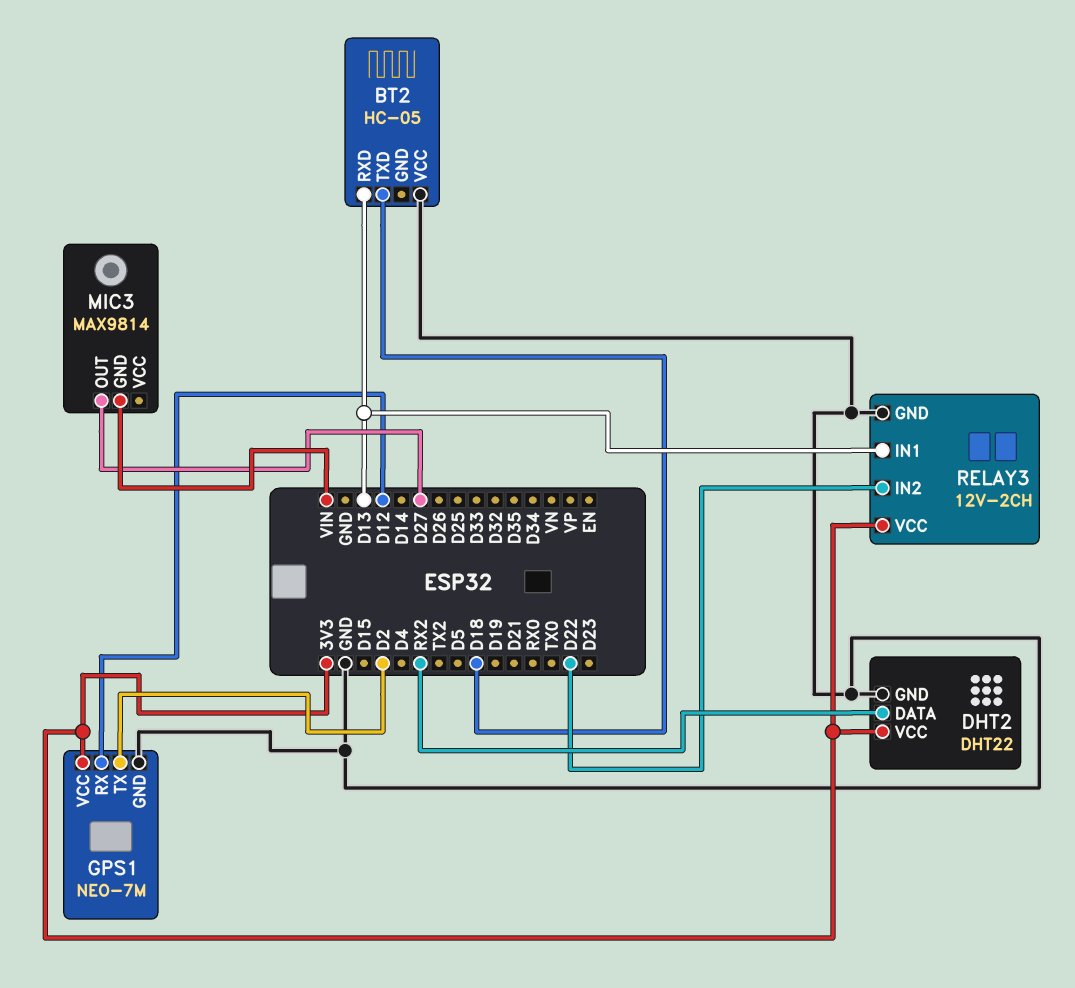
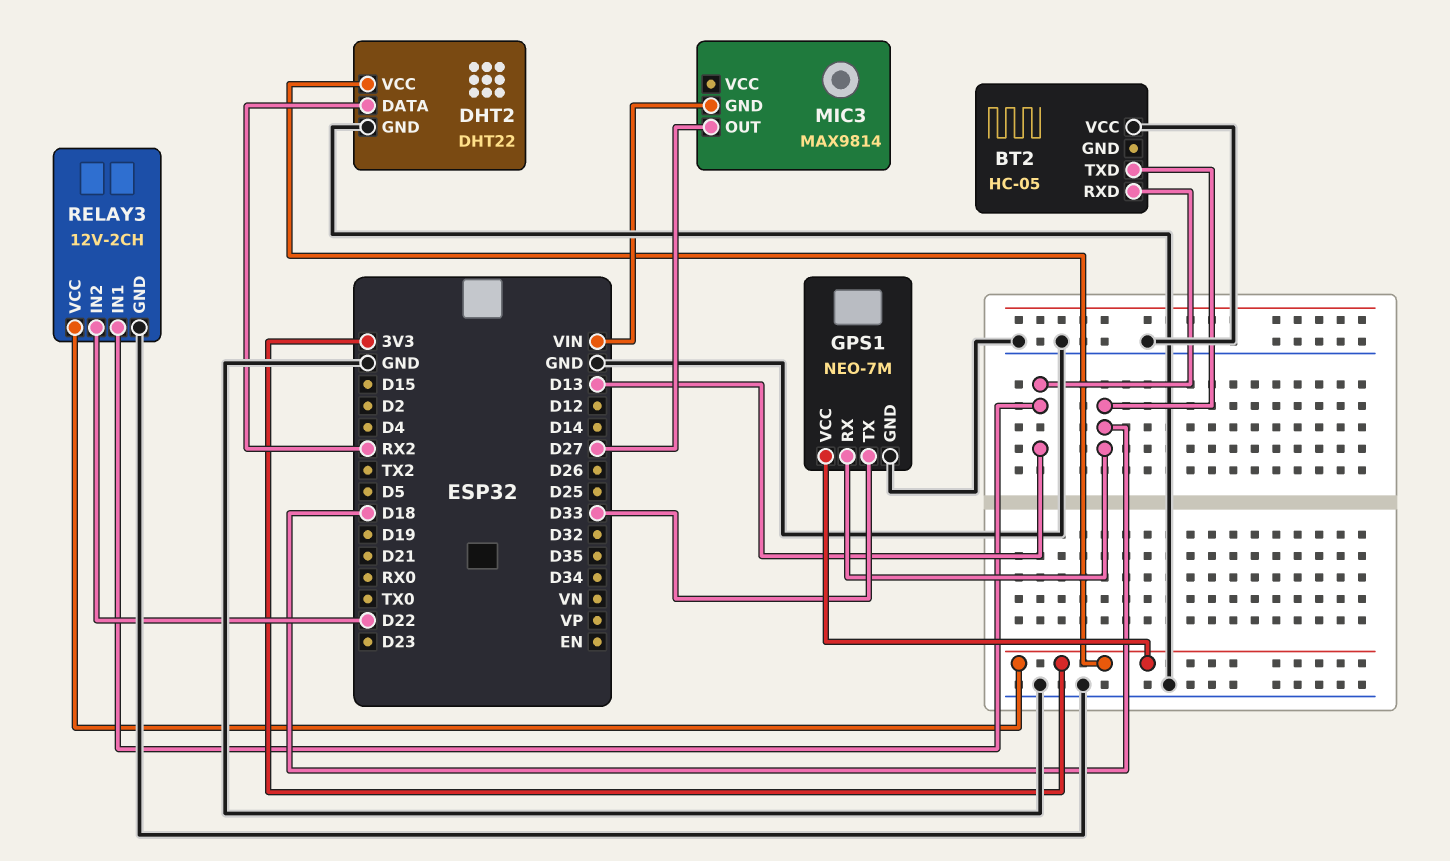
GPS1 pin RX: D12 -> D18
GPS1 pin TX: D2 -> D33

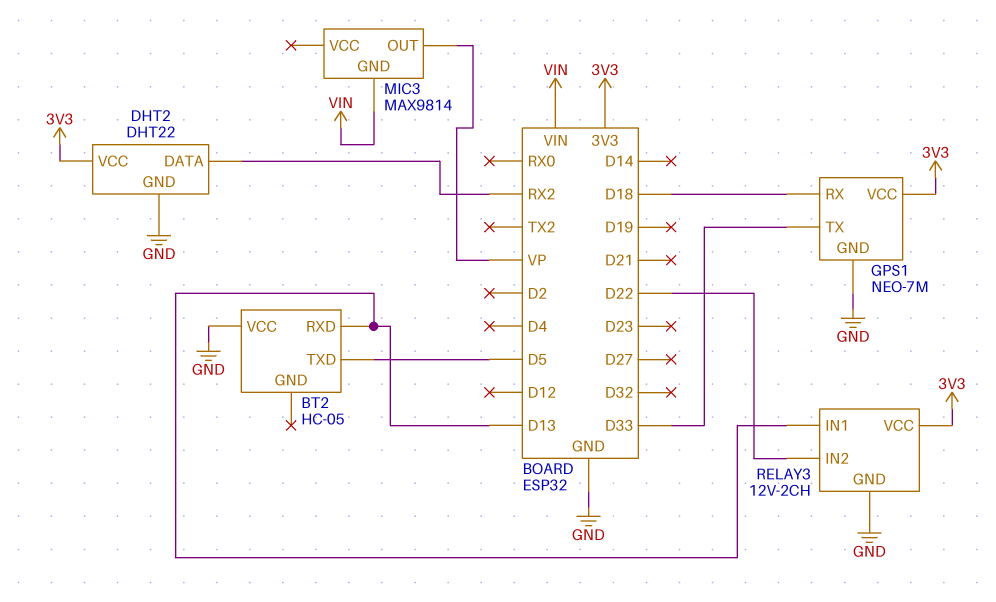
BT2 pin TXD: D18 -> D5
MIC3 pin OUT: D27 -> VP

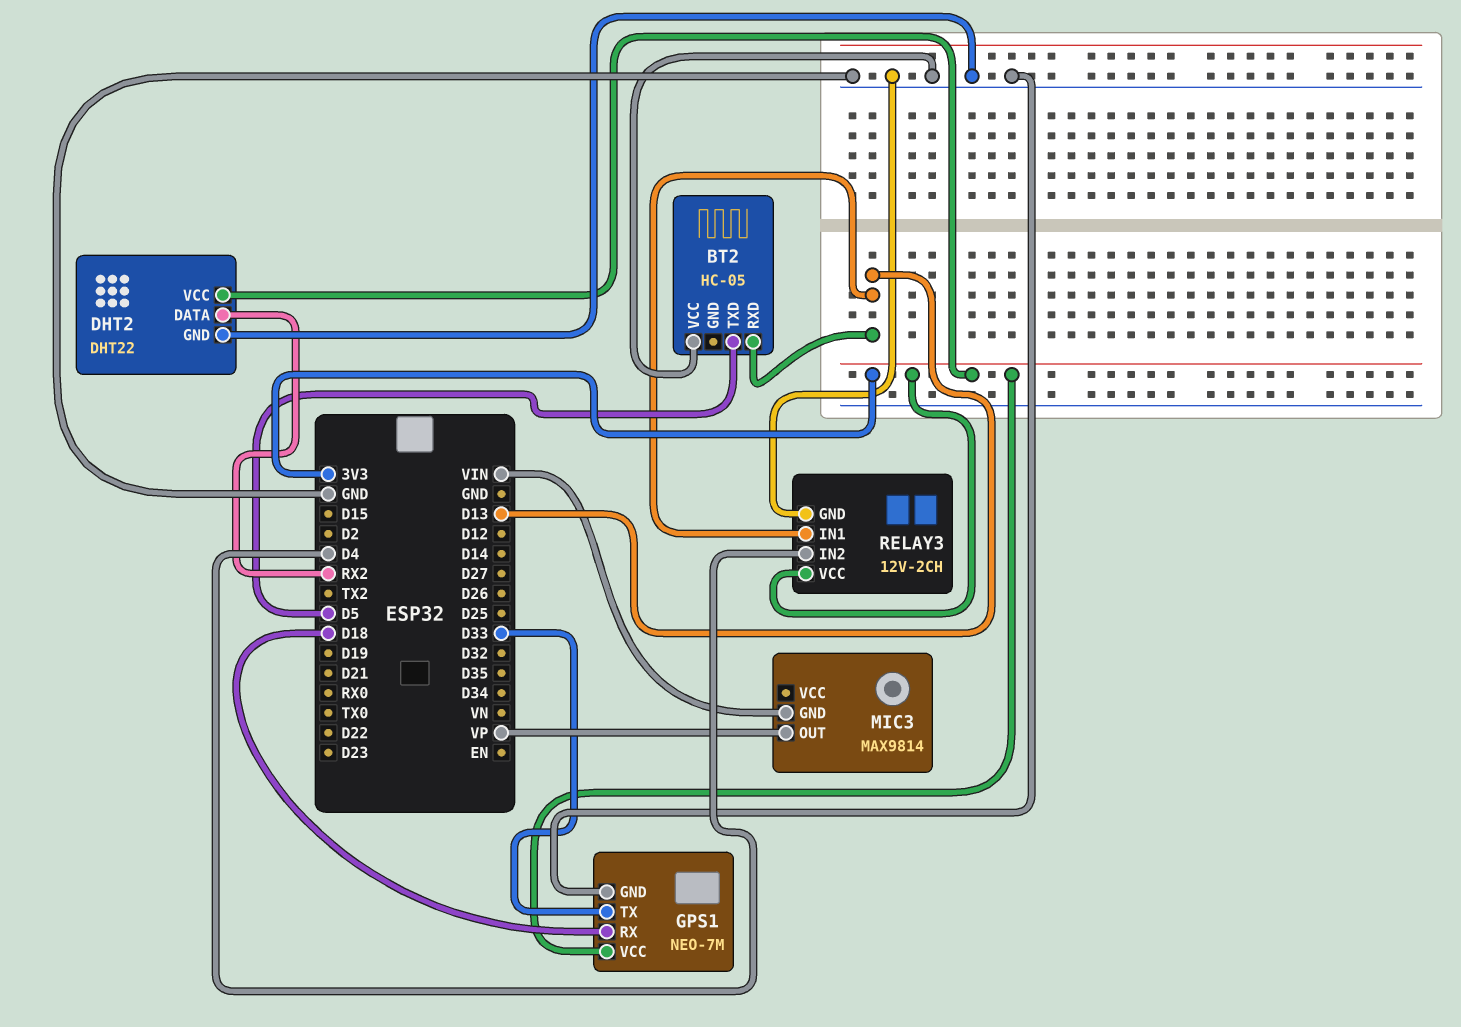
RELAY3 pin IN2: D22 -> D4

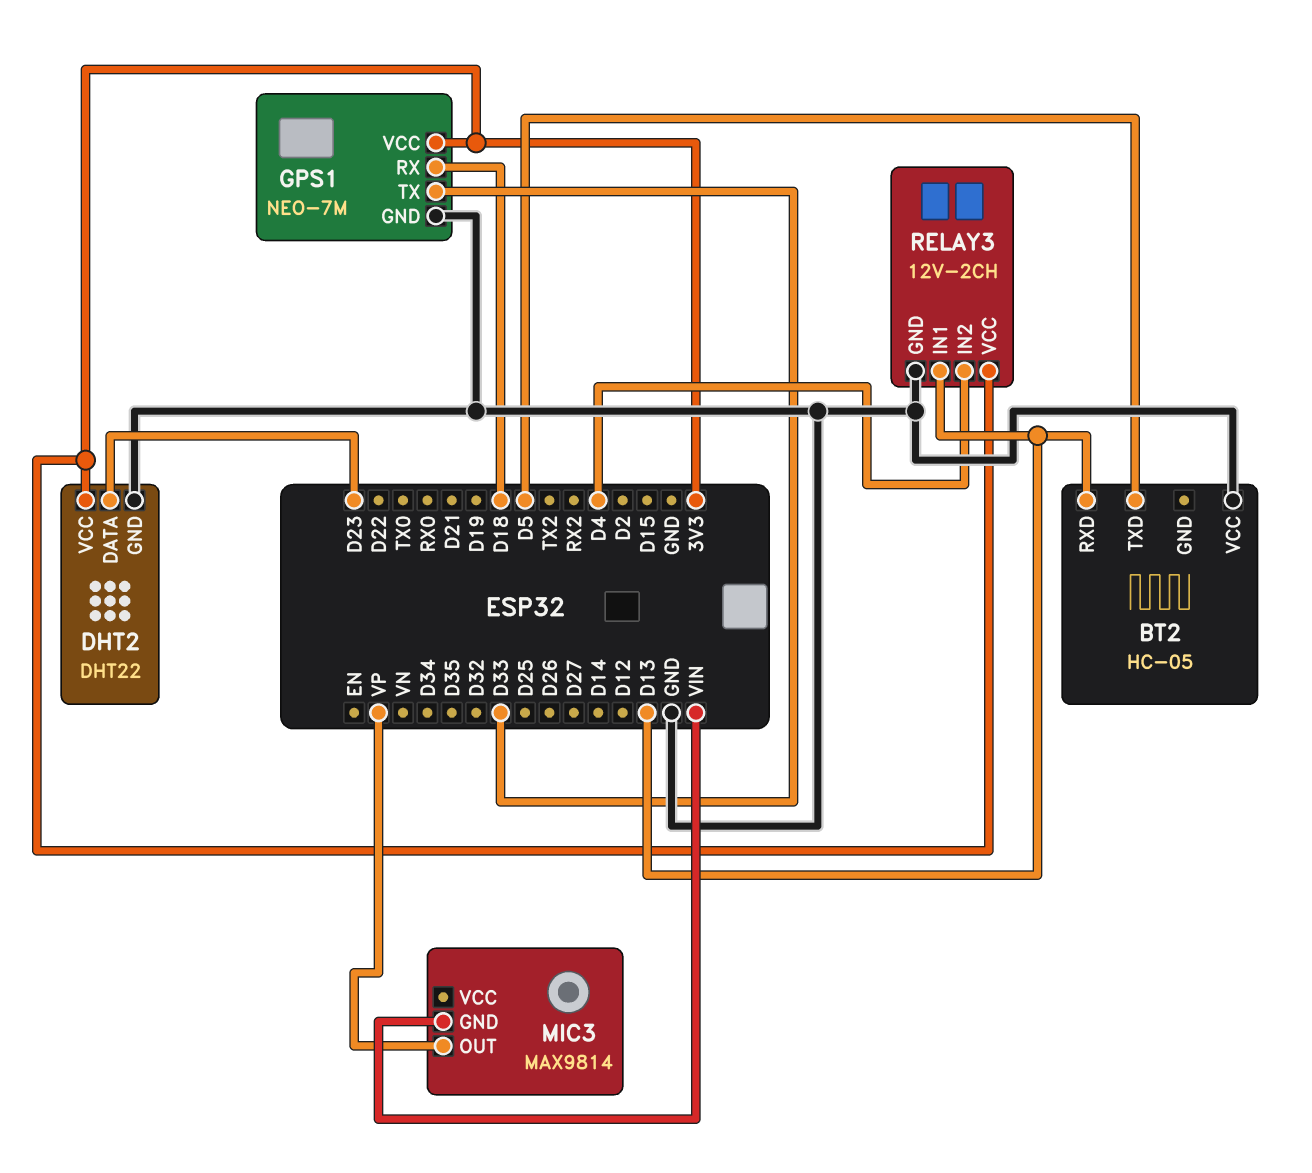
DHT2 pin DATA: RX2 -> D23

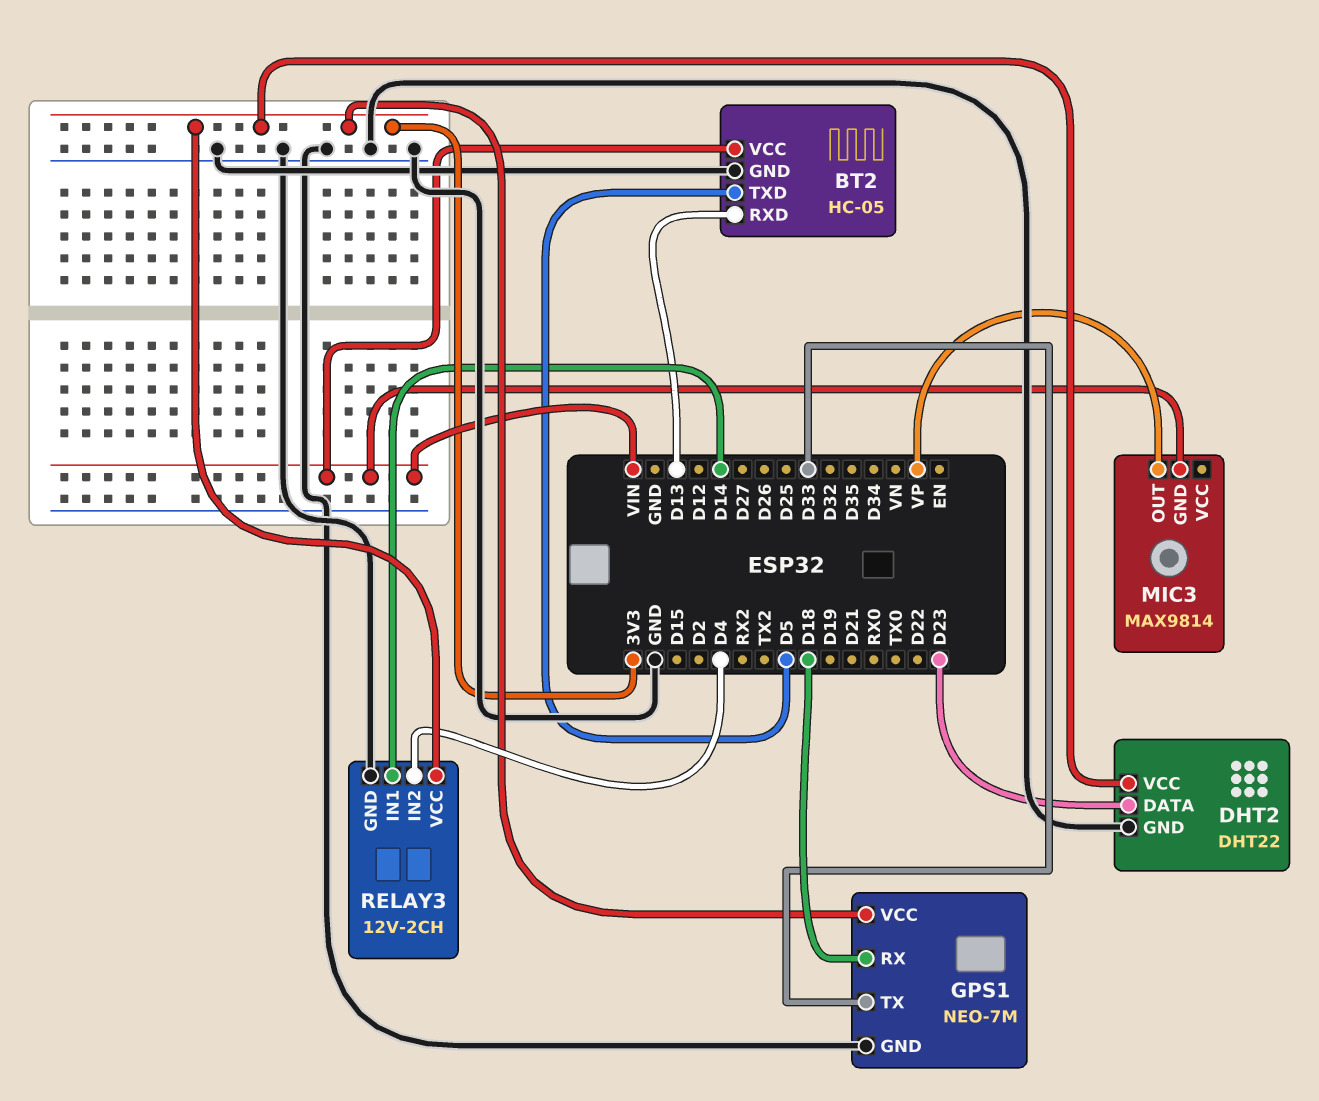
BT2 pin GND: none -> GND
BT2 pin VCC: GND -> VIN
RELAY3 pin IN1: D13 -> D14

